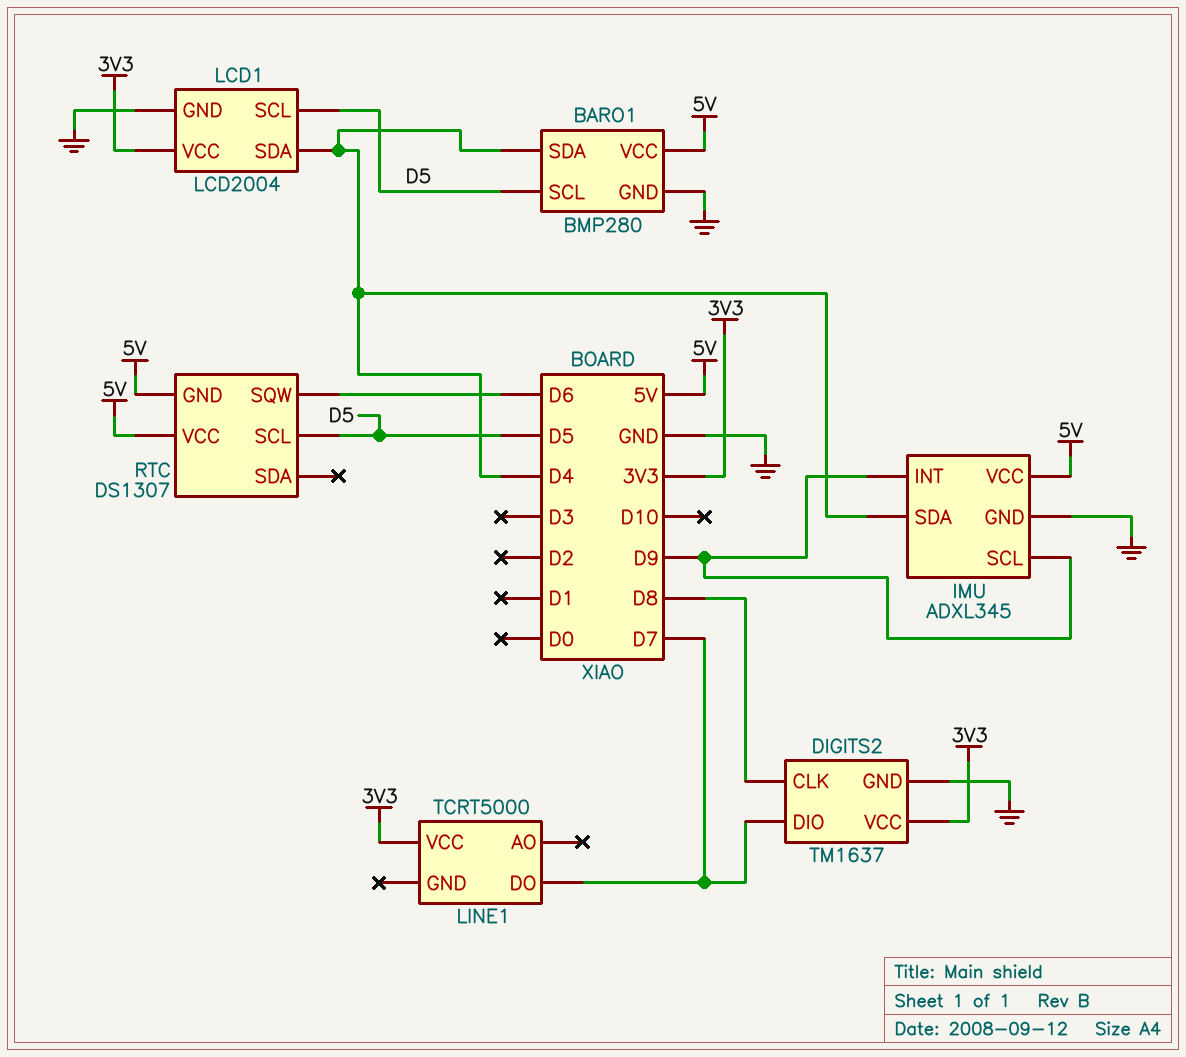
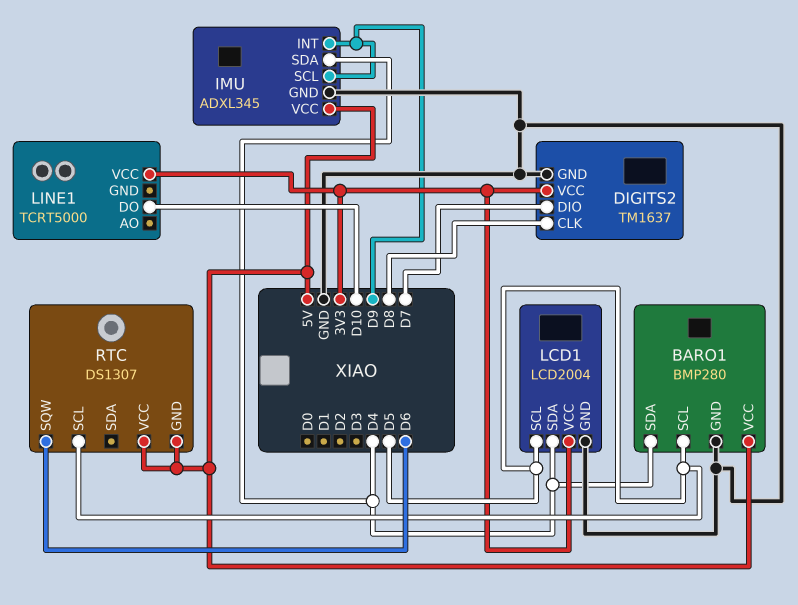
LINE1 pin DO: D7 -> D10

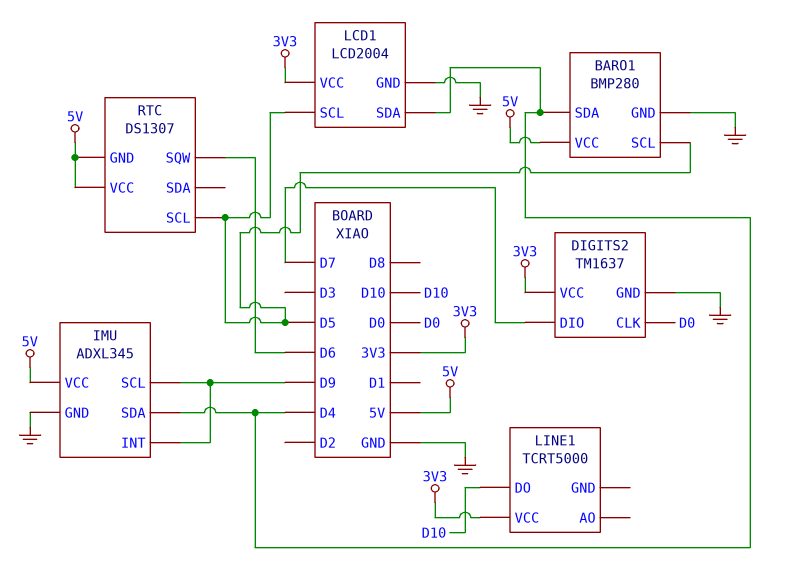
DIGITS2 pin CLK: D8 -> D0

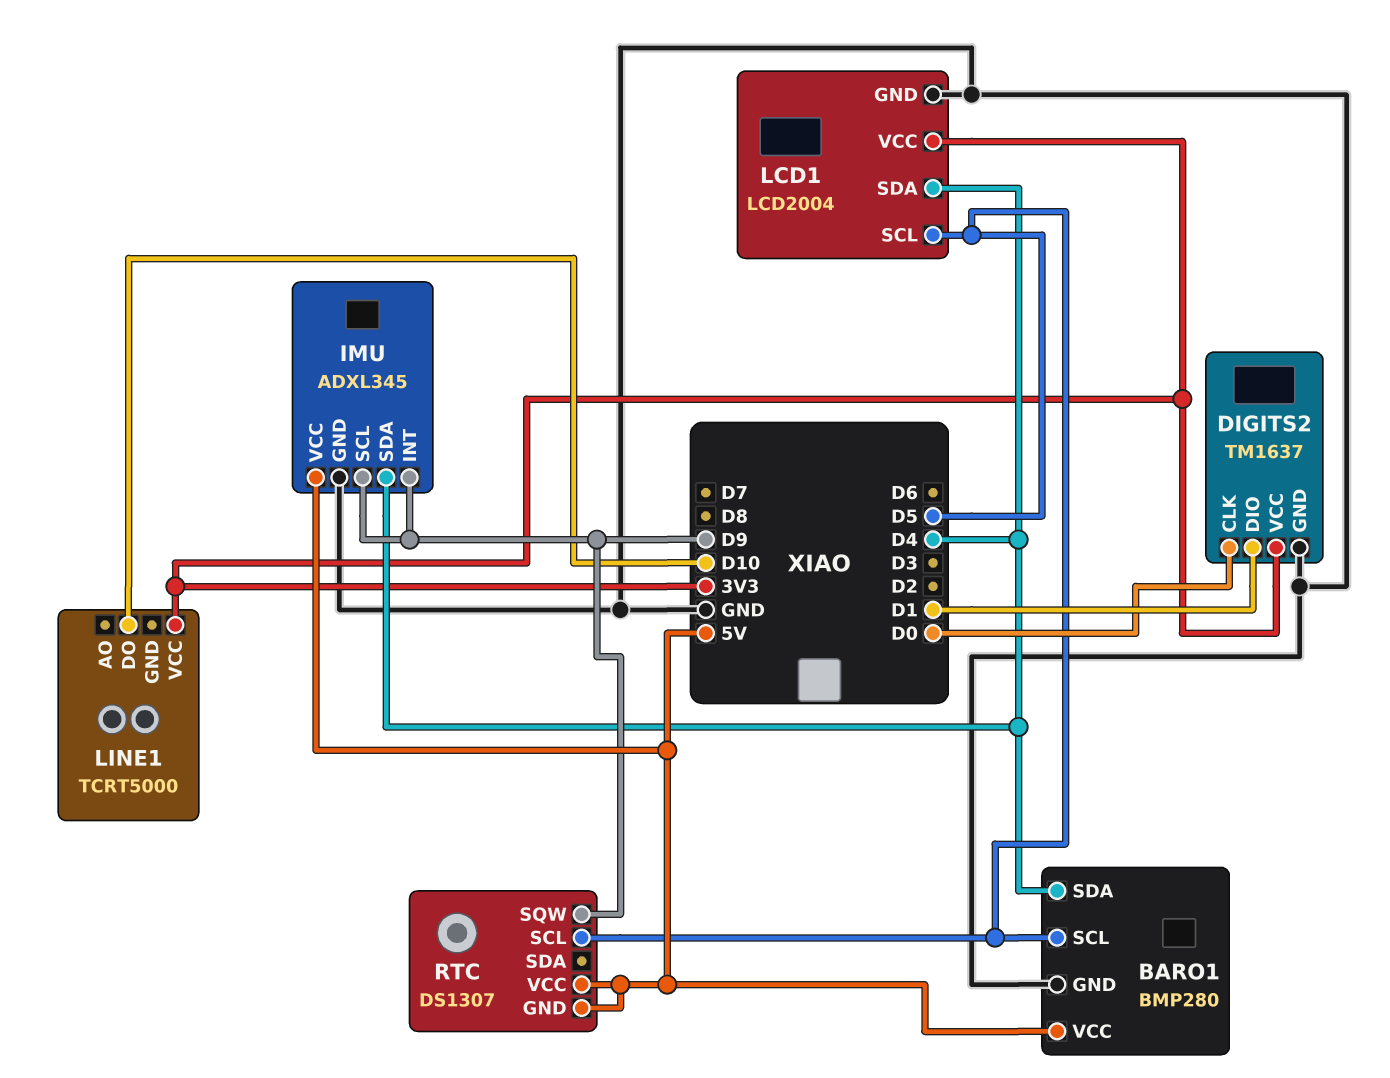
DIGITS2 pin DIO: D7 -> D1
RTC pin SQW: D6 -> D9

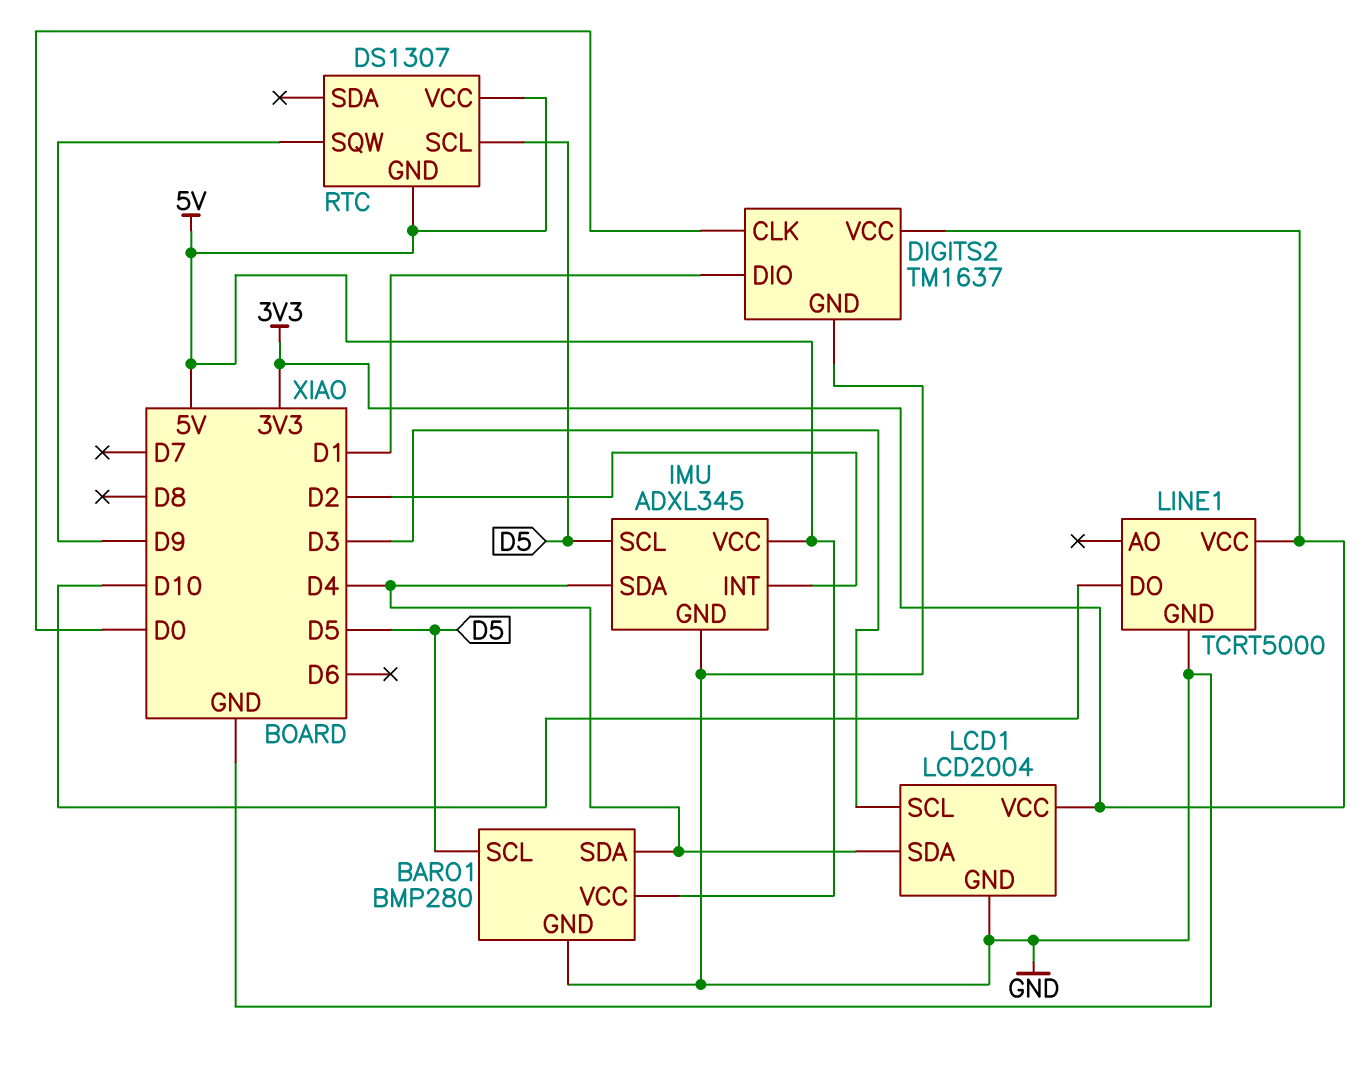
IMU pin INT: D9 -> D2
IMU pin SCL: D9 -> D5
LCD1 pin SCL: D5 -> D3
LINE1 pin GND: none -> GND

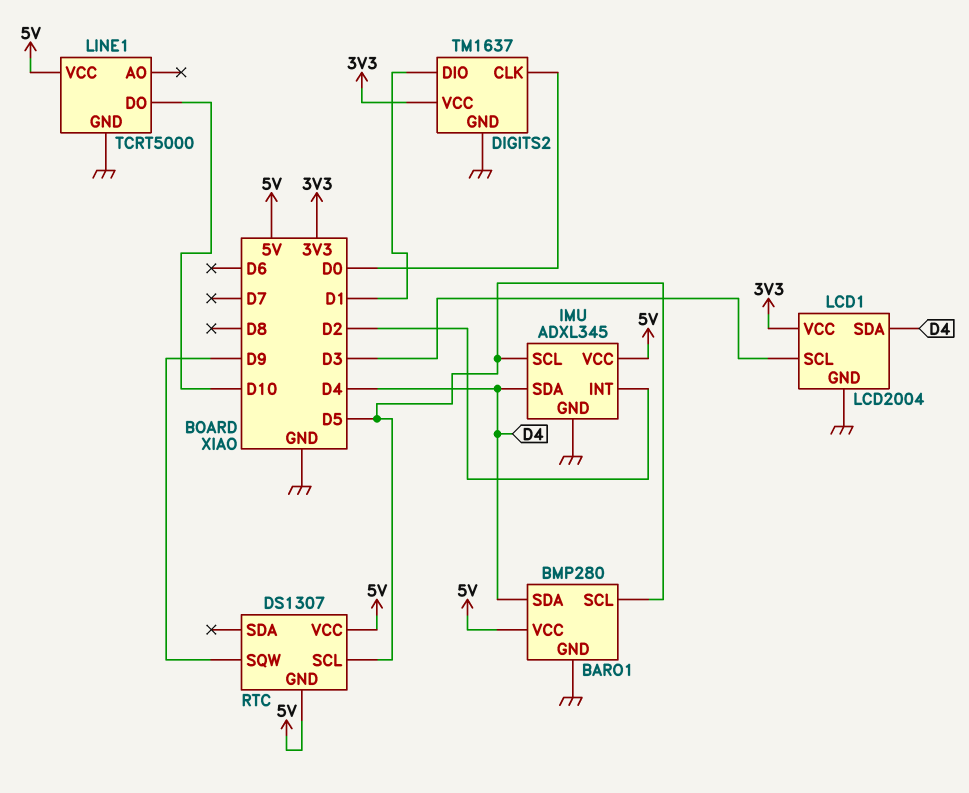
LINE1 pin VCC: 3V3 -> 5V

